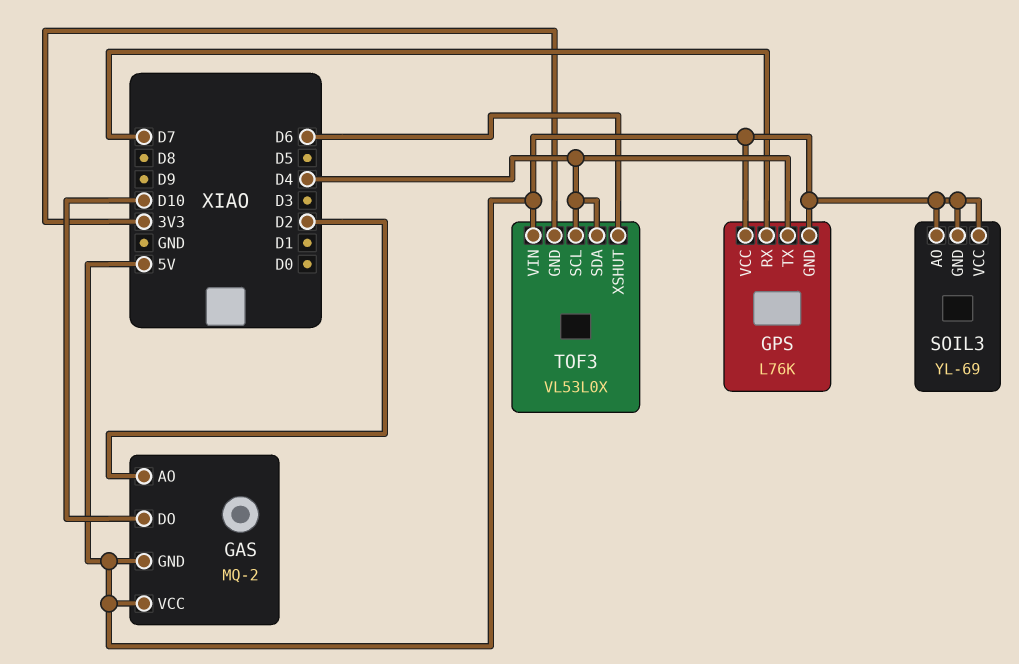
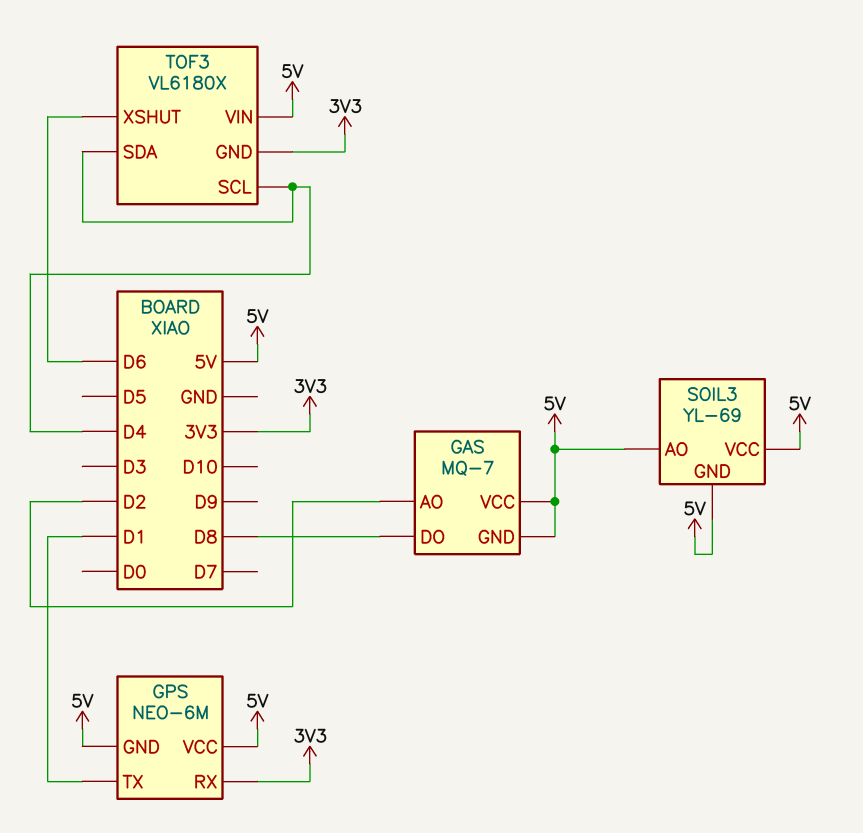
GAS: MQ-2 -> MQ-7
GAS pin DO: D10 -> D8
GPS: L76K -> NEO-6M
GPS pin RX: D7 -> 3V3
GPS pin TX: D4 -> D1
TOF3: VL53L0X -> VL6180X

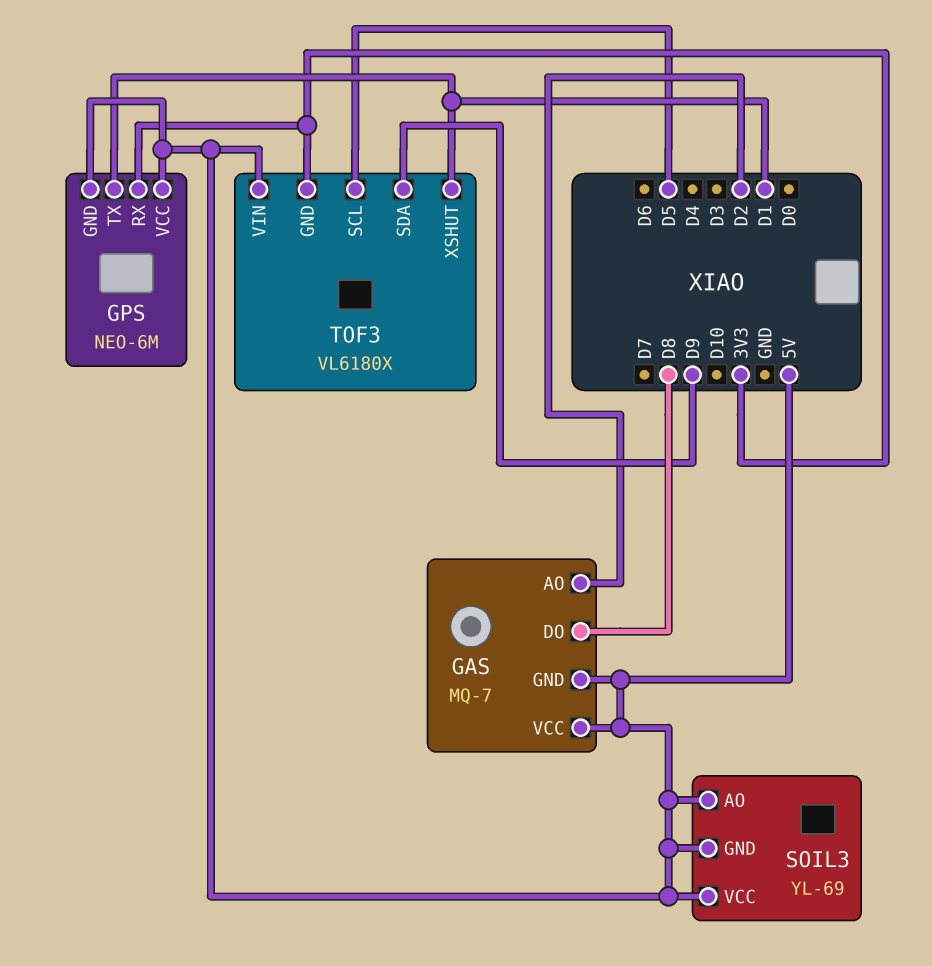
TOF3 pin SCL: D4 -> D5
TOF3 pin SDA: D4 -> D9
TOF3 pin XSHUT: D6 -> D1

